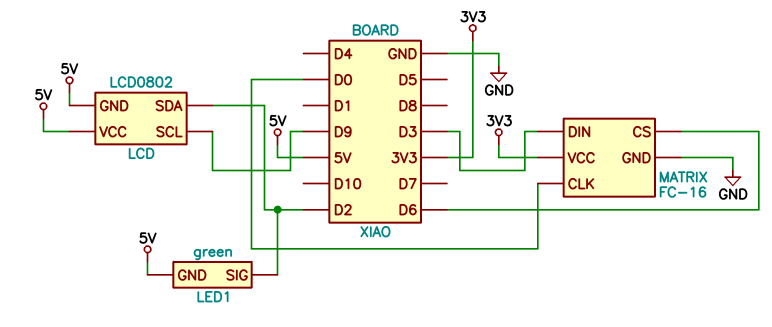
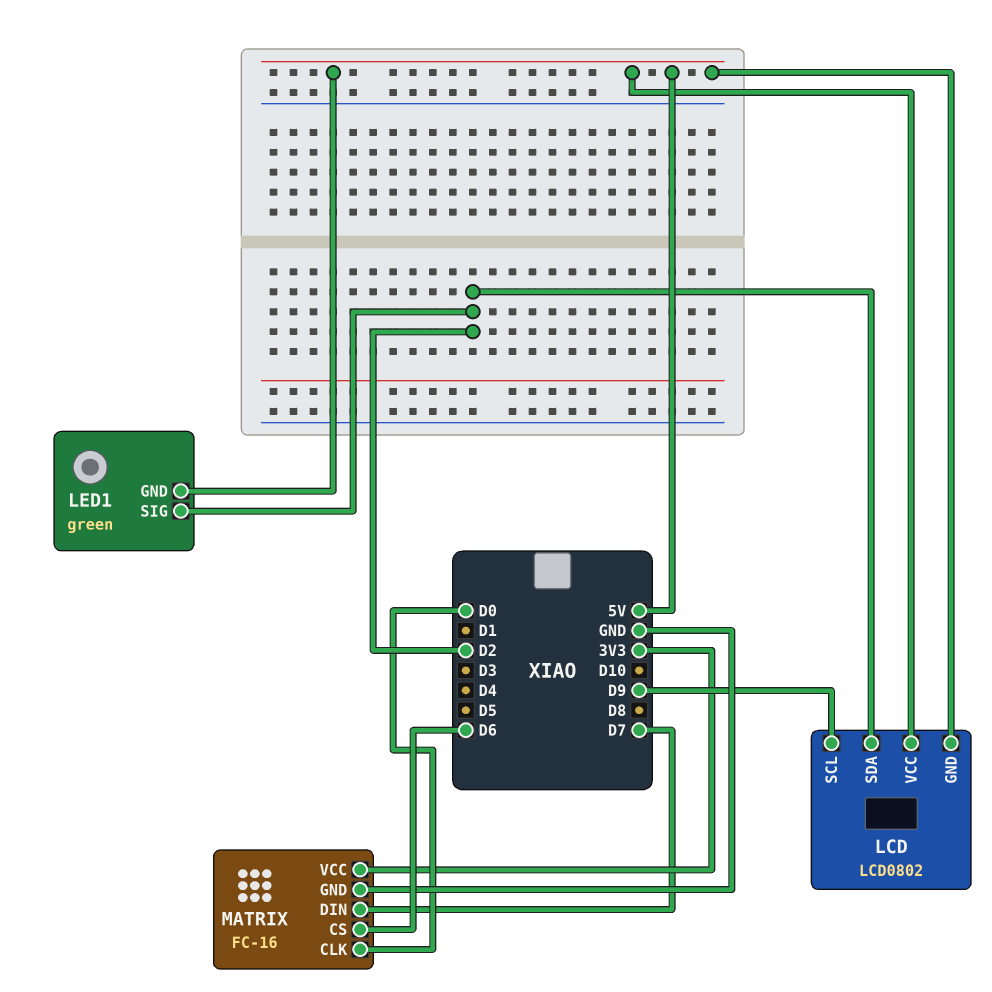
MATRIX pin DIN: D3 -> D7

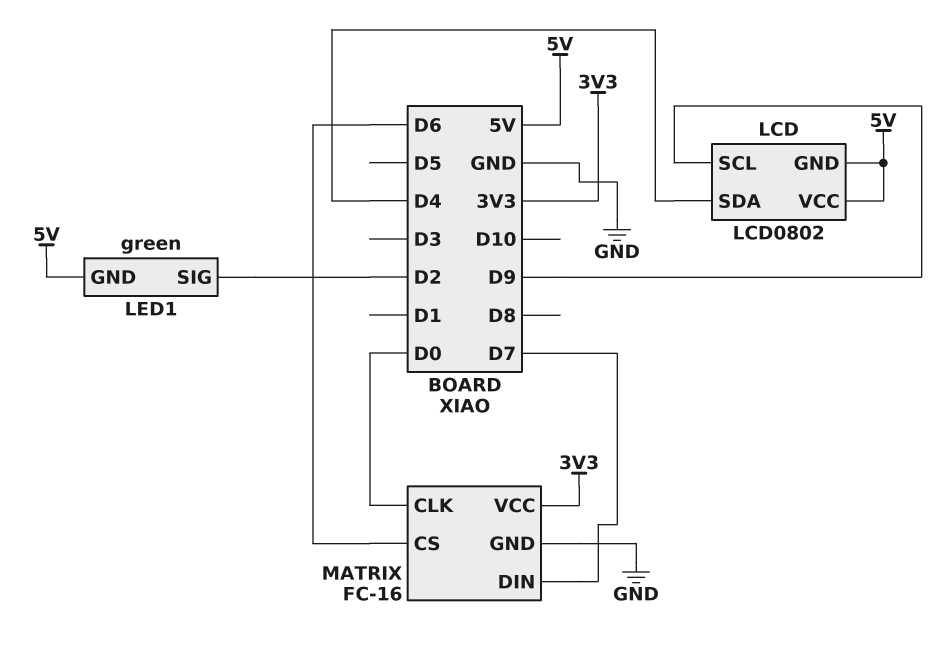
LCD pin SDA: D2 -> D4

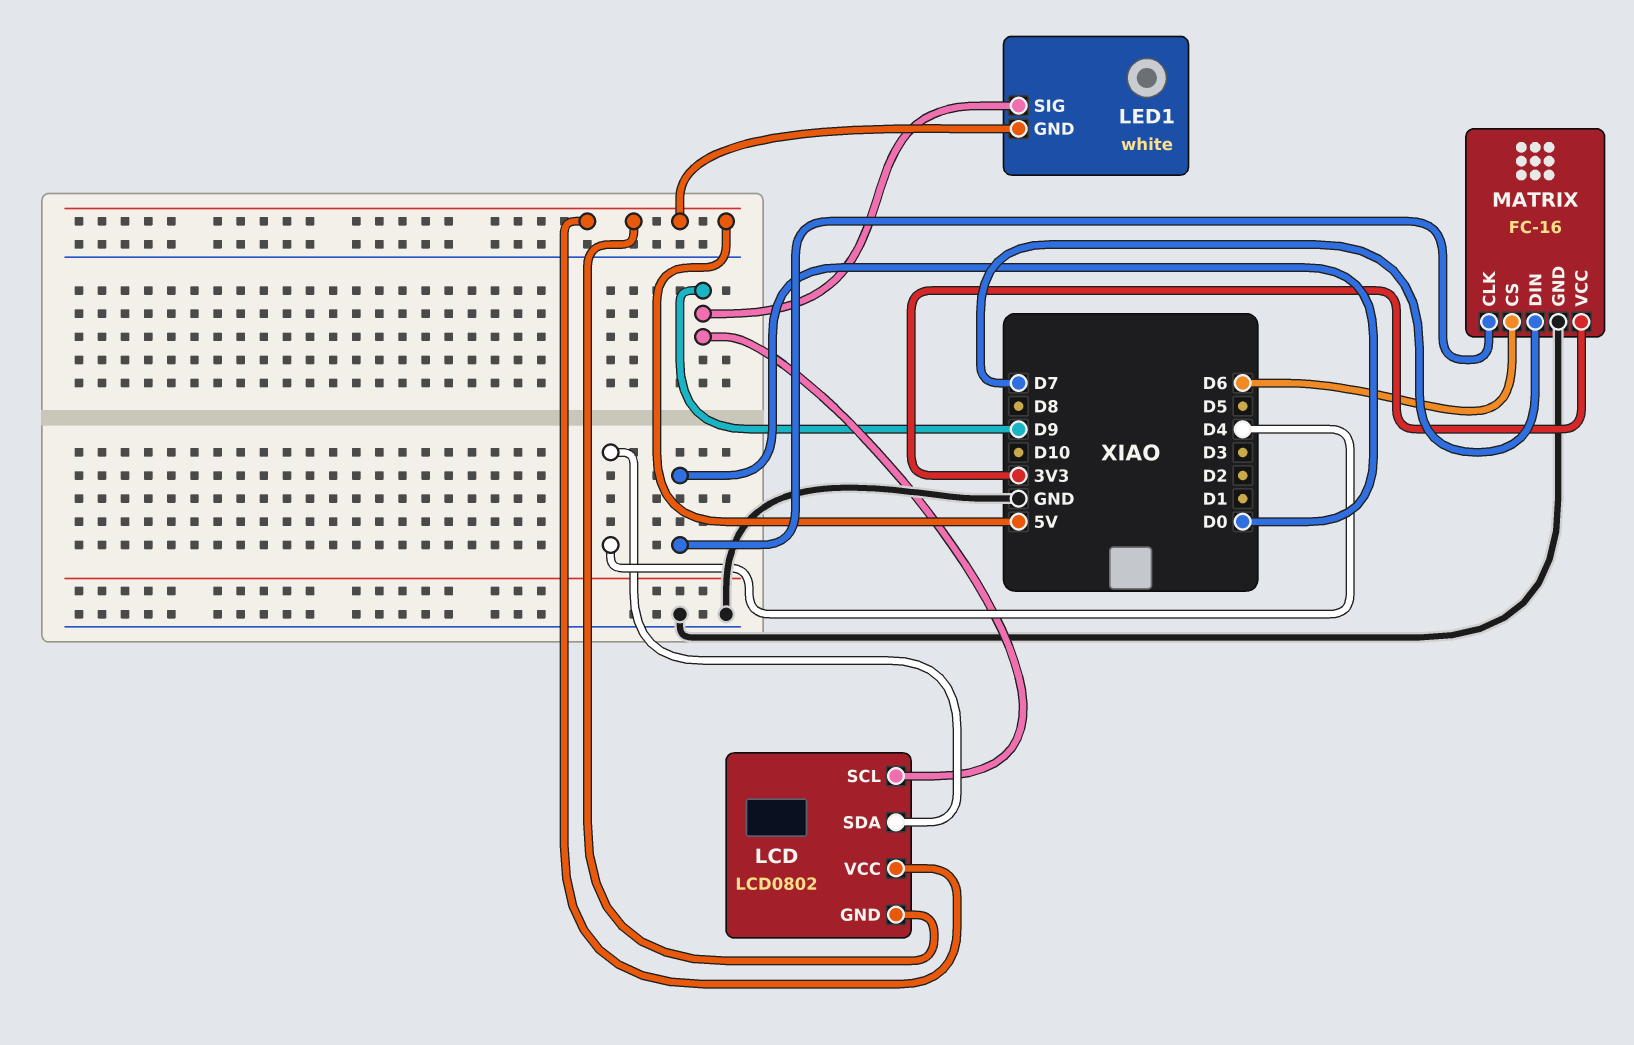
LED1: green -> white
LED1 pin SIG: D2 -> D9

